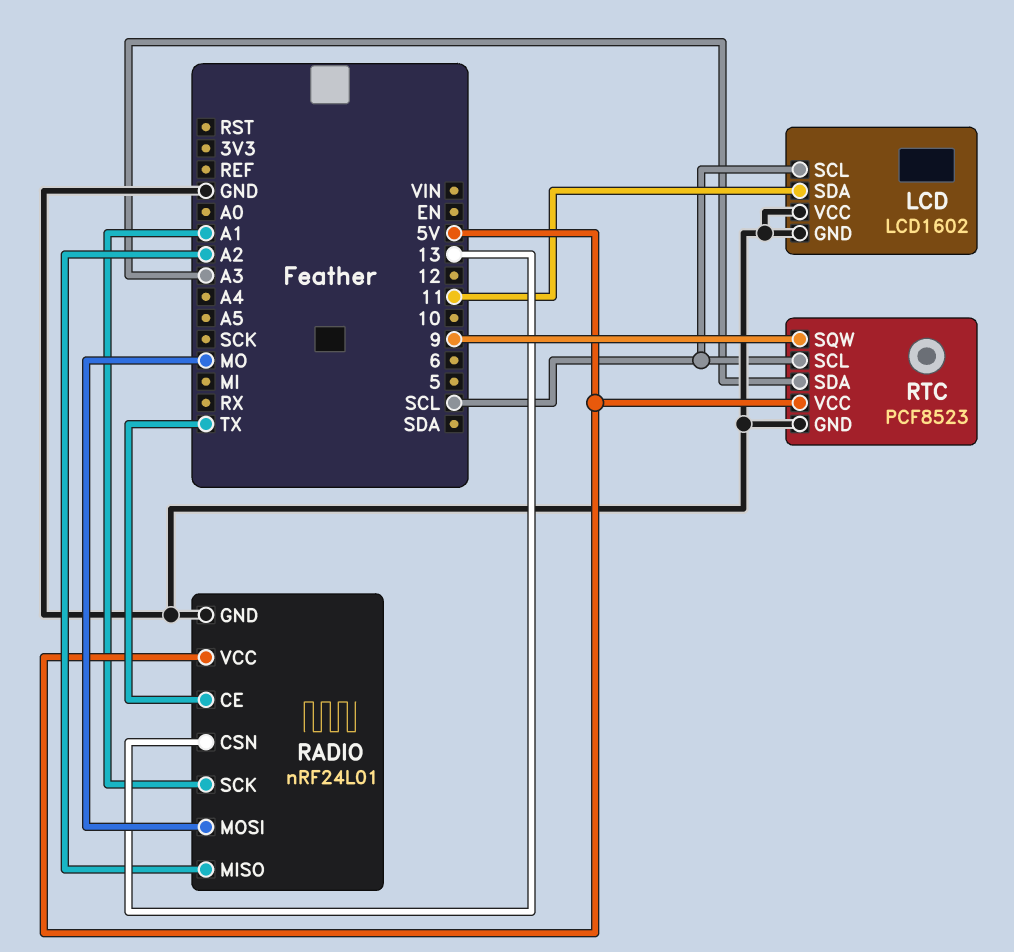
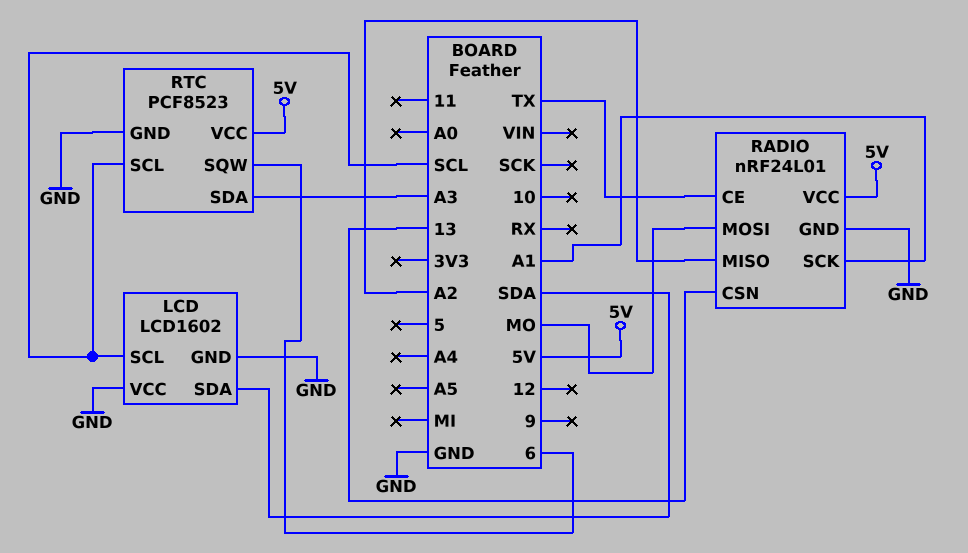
LCD pin SDA: 11 -> SDA
RTC pin SQW: 9 -> 6

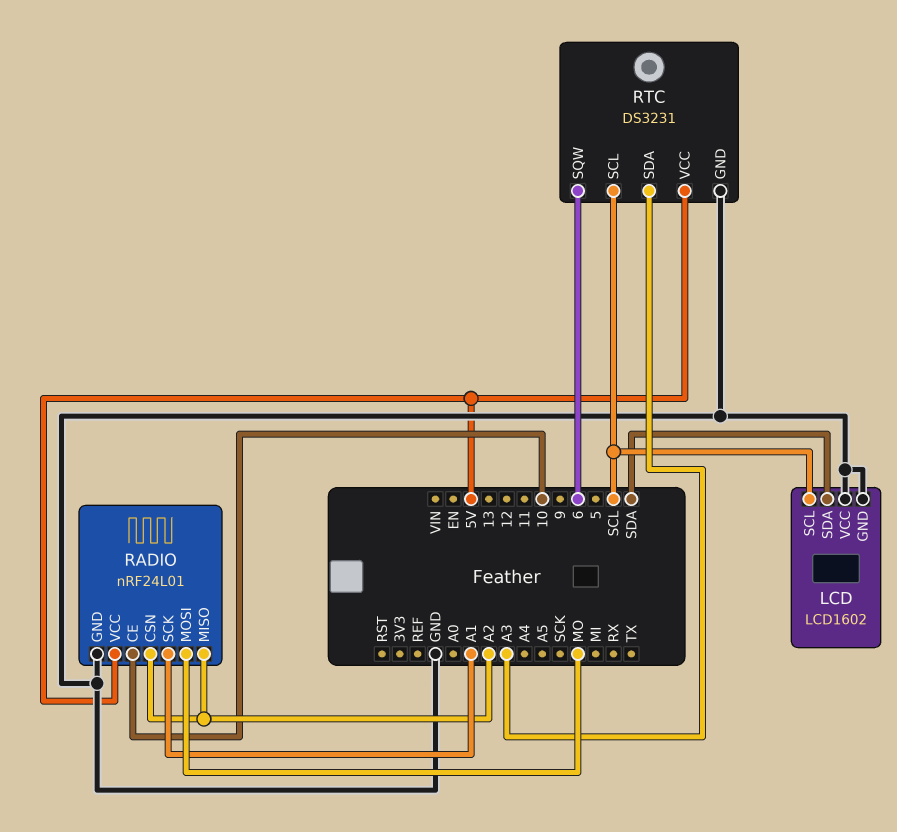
RADIO pin CE: TX -> 10
RADIO pin CSN: 13 -> A2
RTC: PCF8523 -> DS3231

